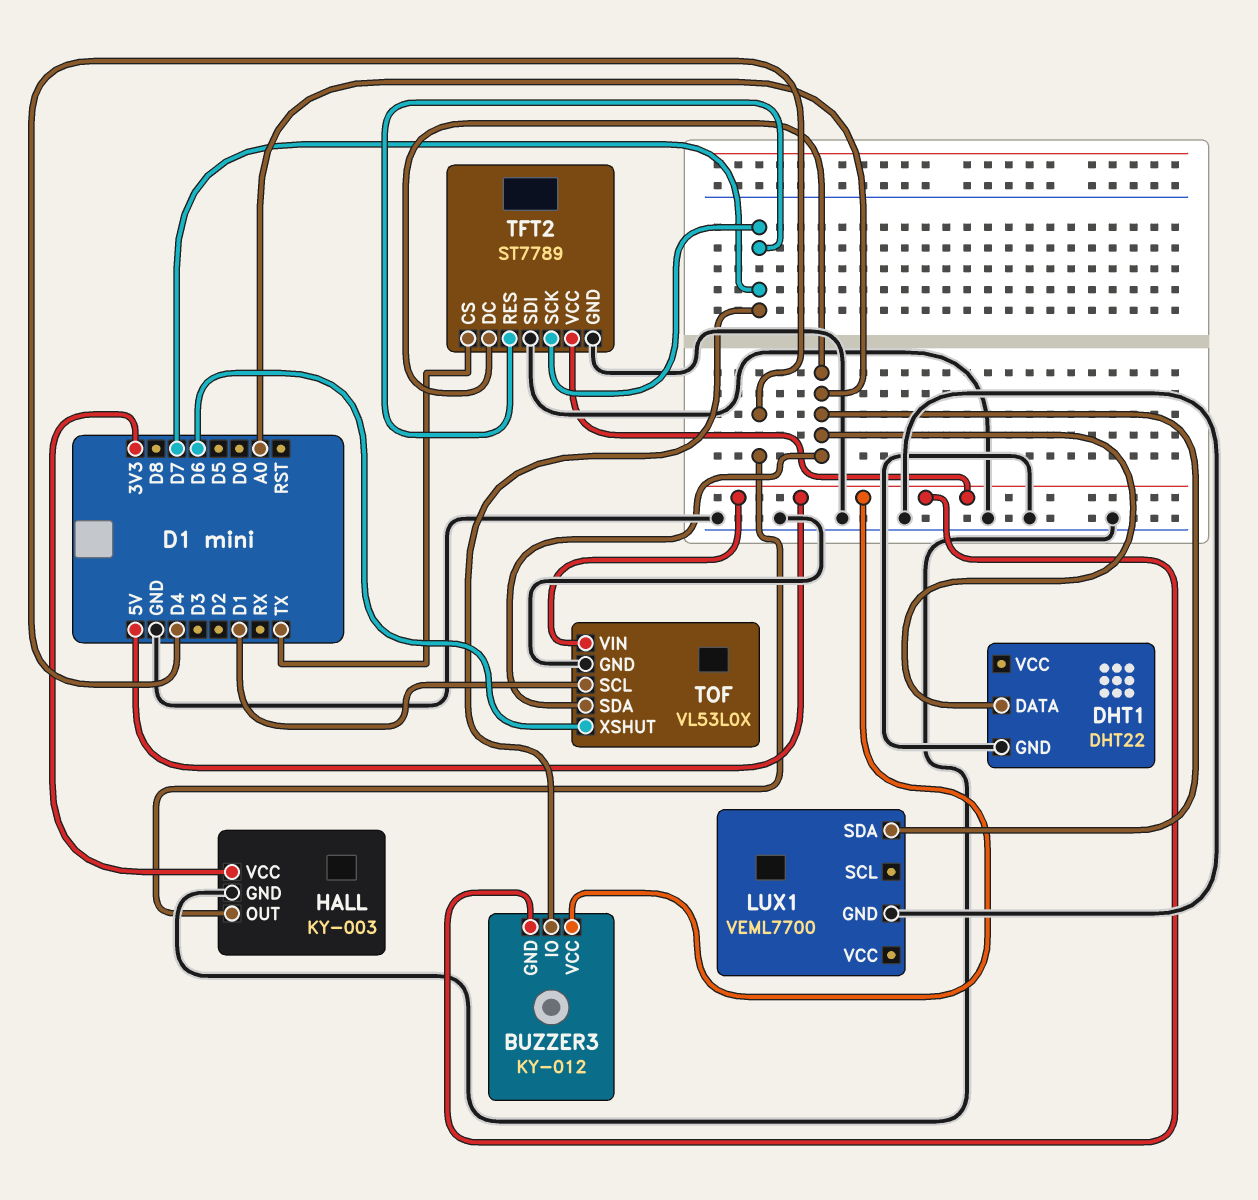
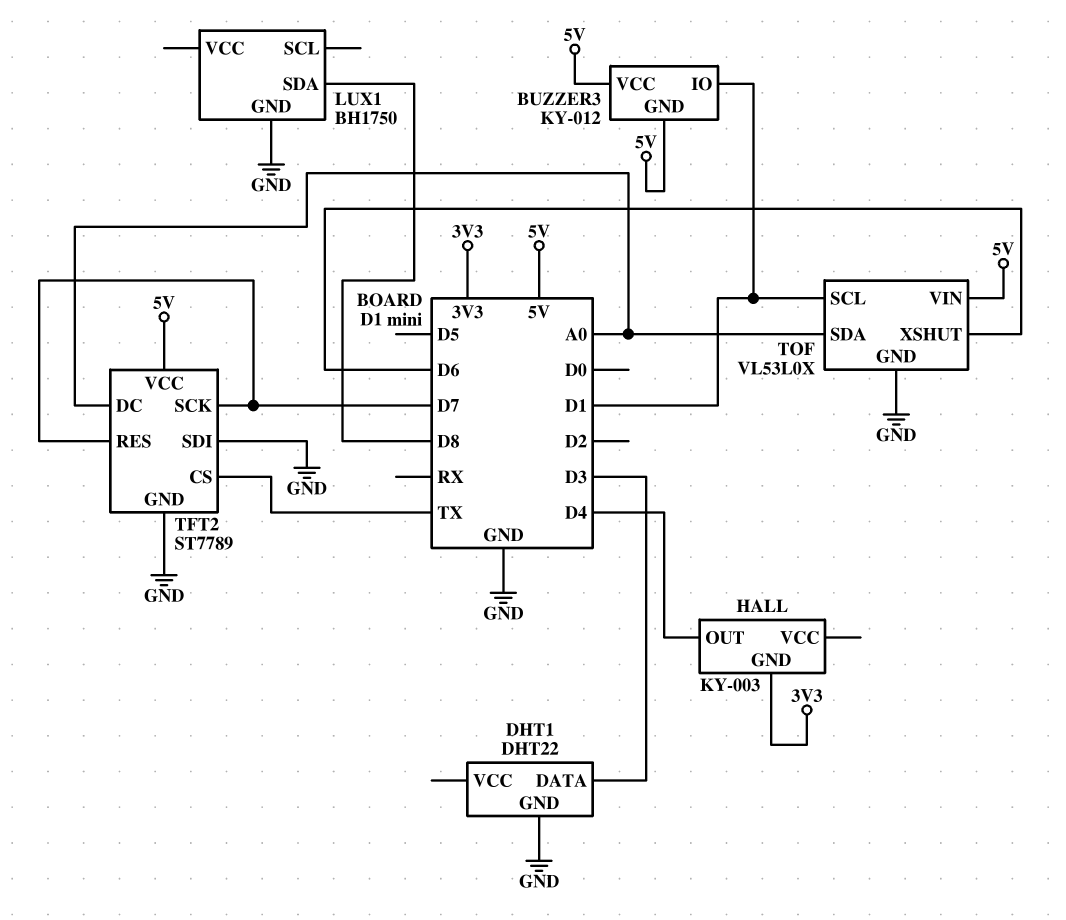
BUZZER3 pin IO: D7 -> D1
DHT1 pin DATA: A0 -> D3
HALL pin GND: GND -> 3V3
HALL pin VCC: 3V3 -> none
LUX1: VEML7700 -> BH1750
LUX1 pin SDA: A0 -> D8

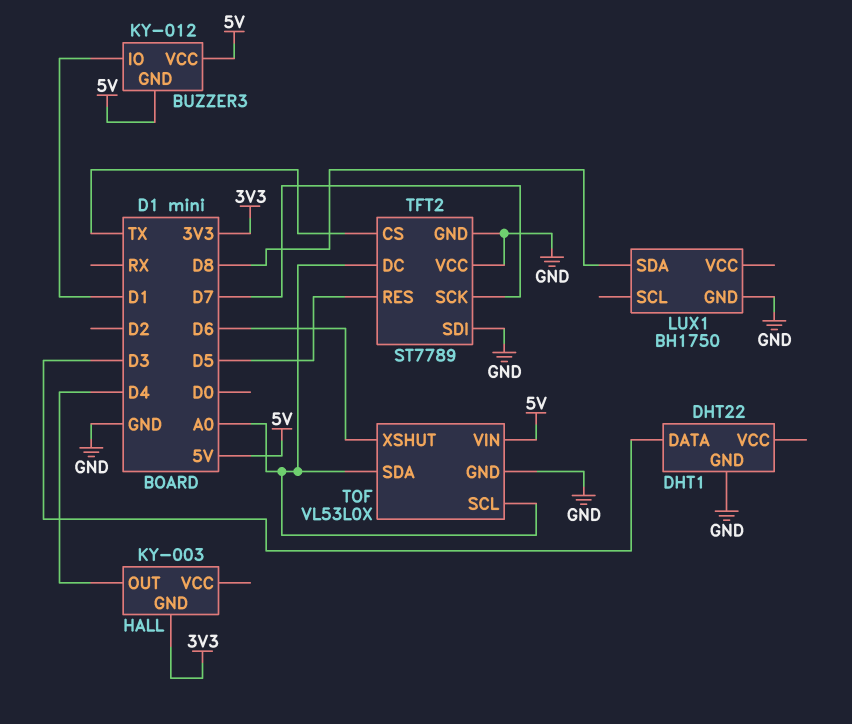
TFT2 pin RES: D7 -> D5
TFT2 pin VCC: 5V -> GND
TOF pin SCL: D1 -> A0

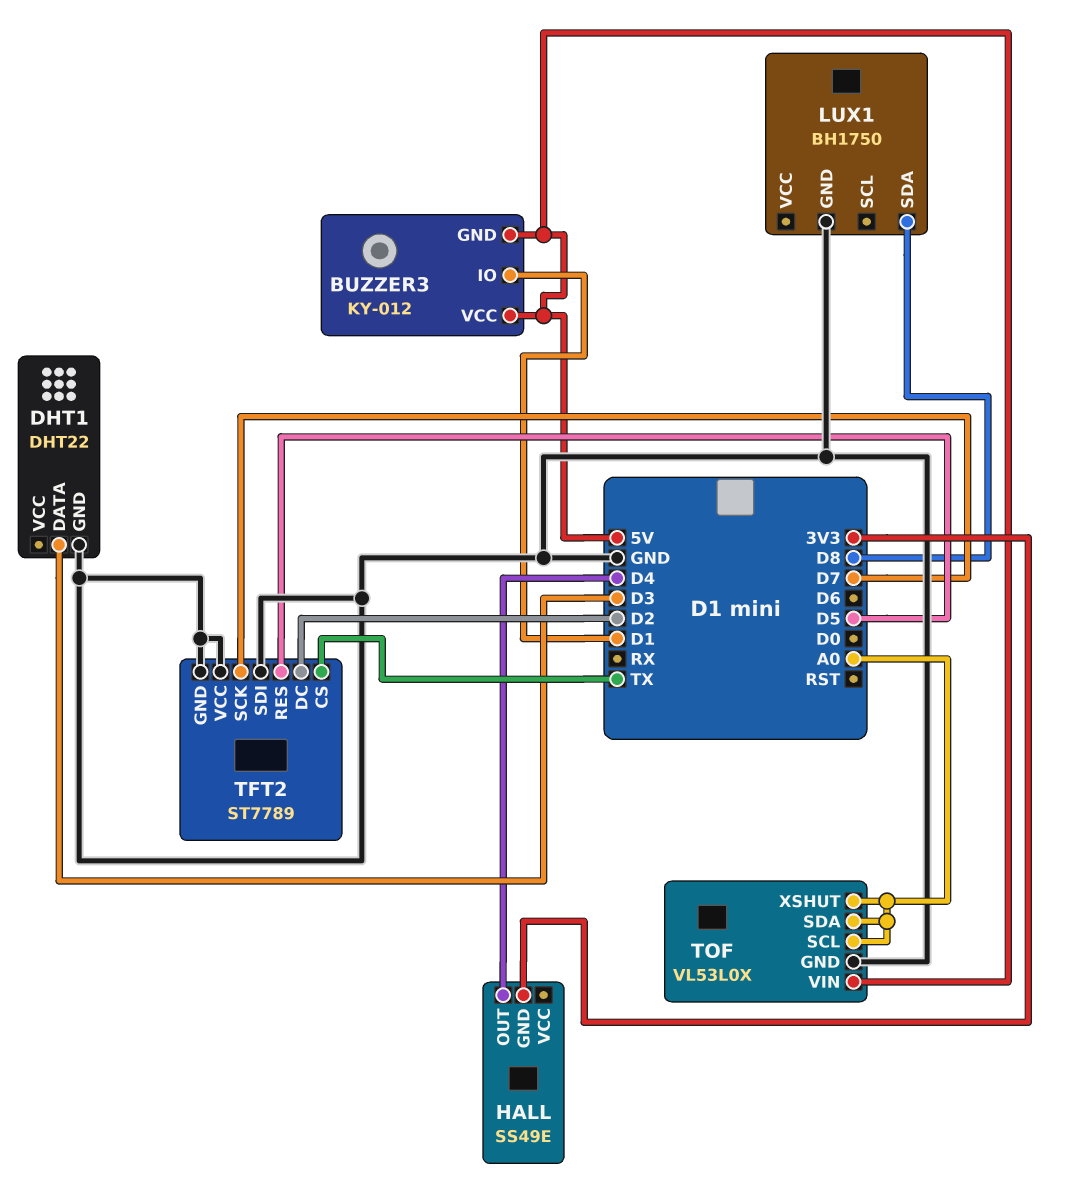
HALL: KY-003 -> SS49E
TFT2 pin DC: A0 -> D2
TOF pin XSHUT: D6 -> A0

